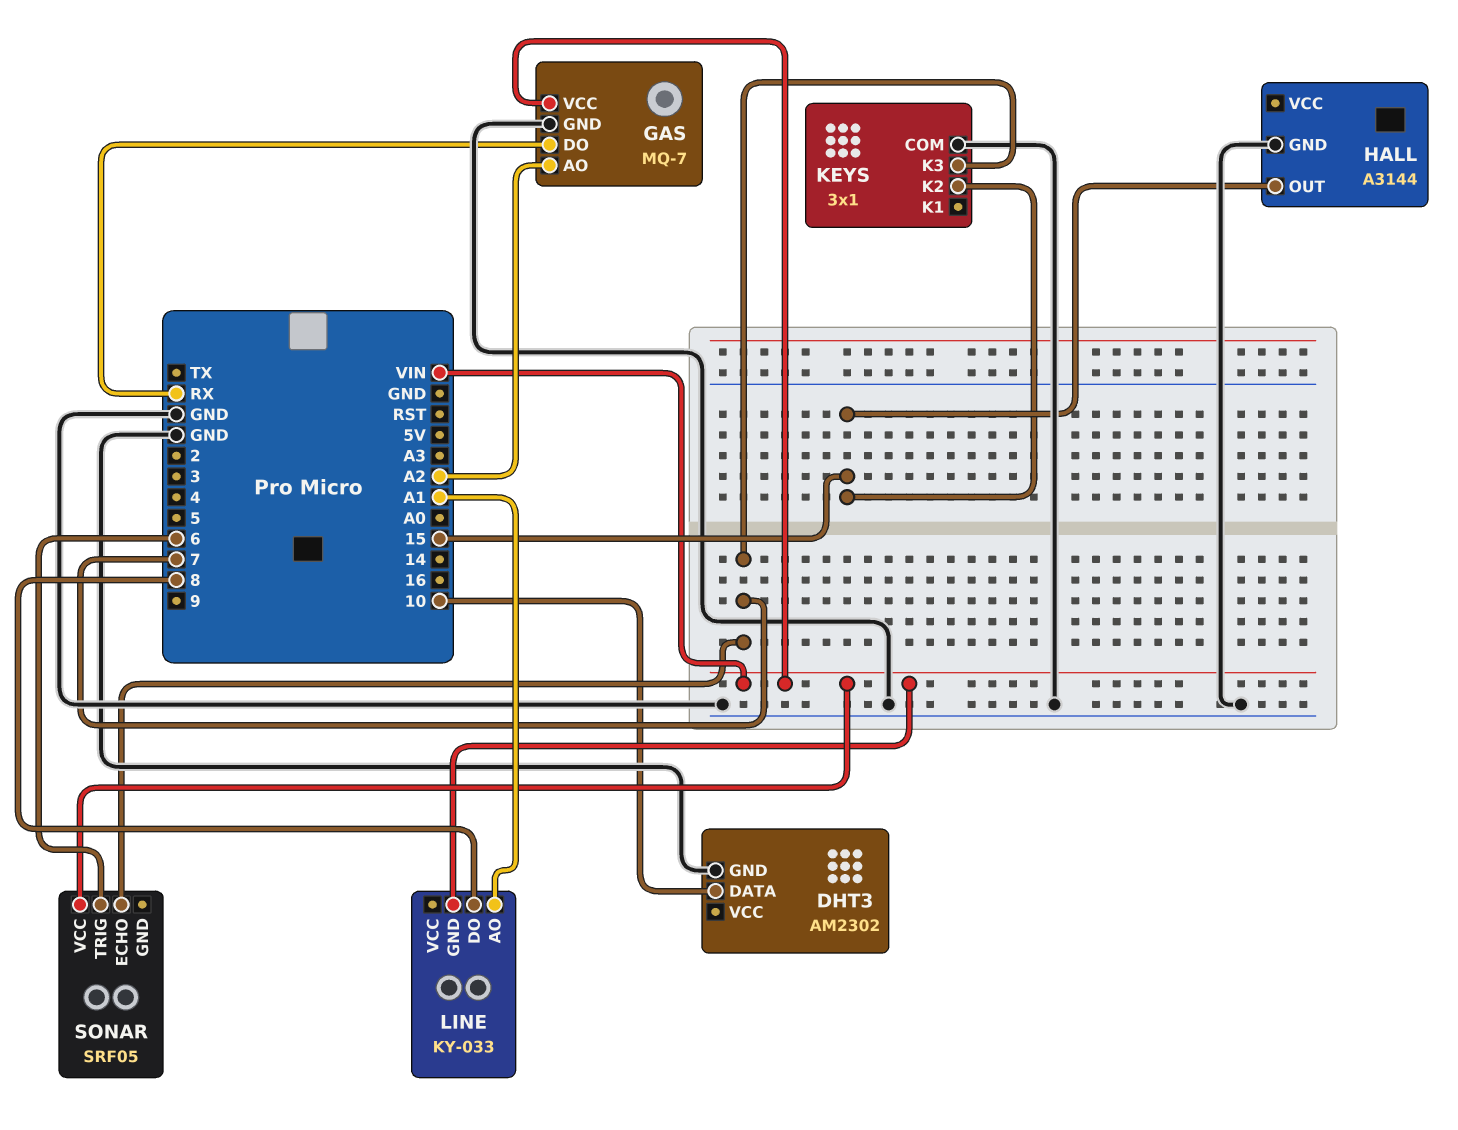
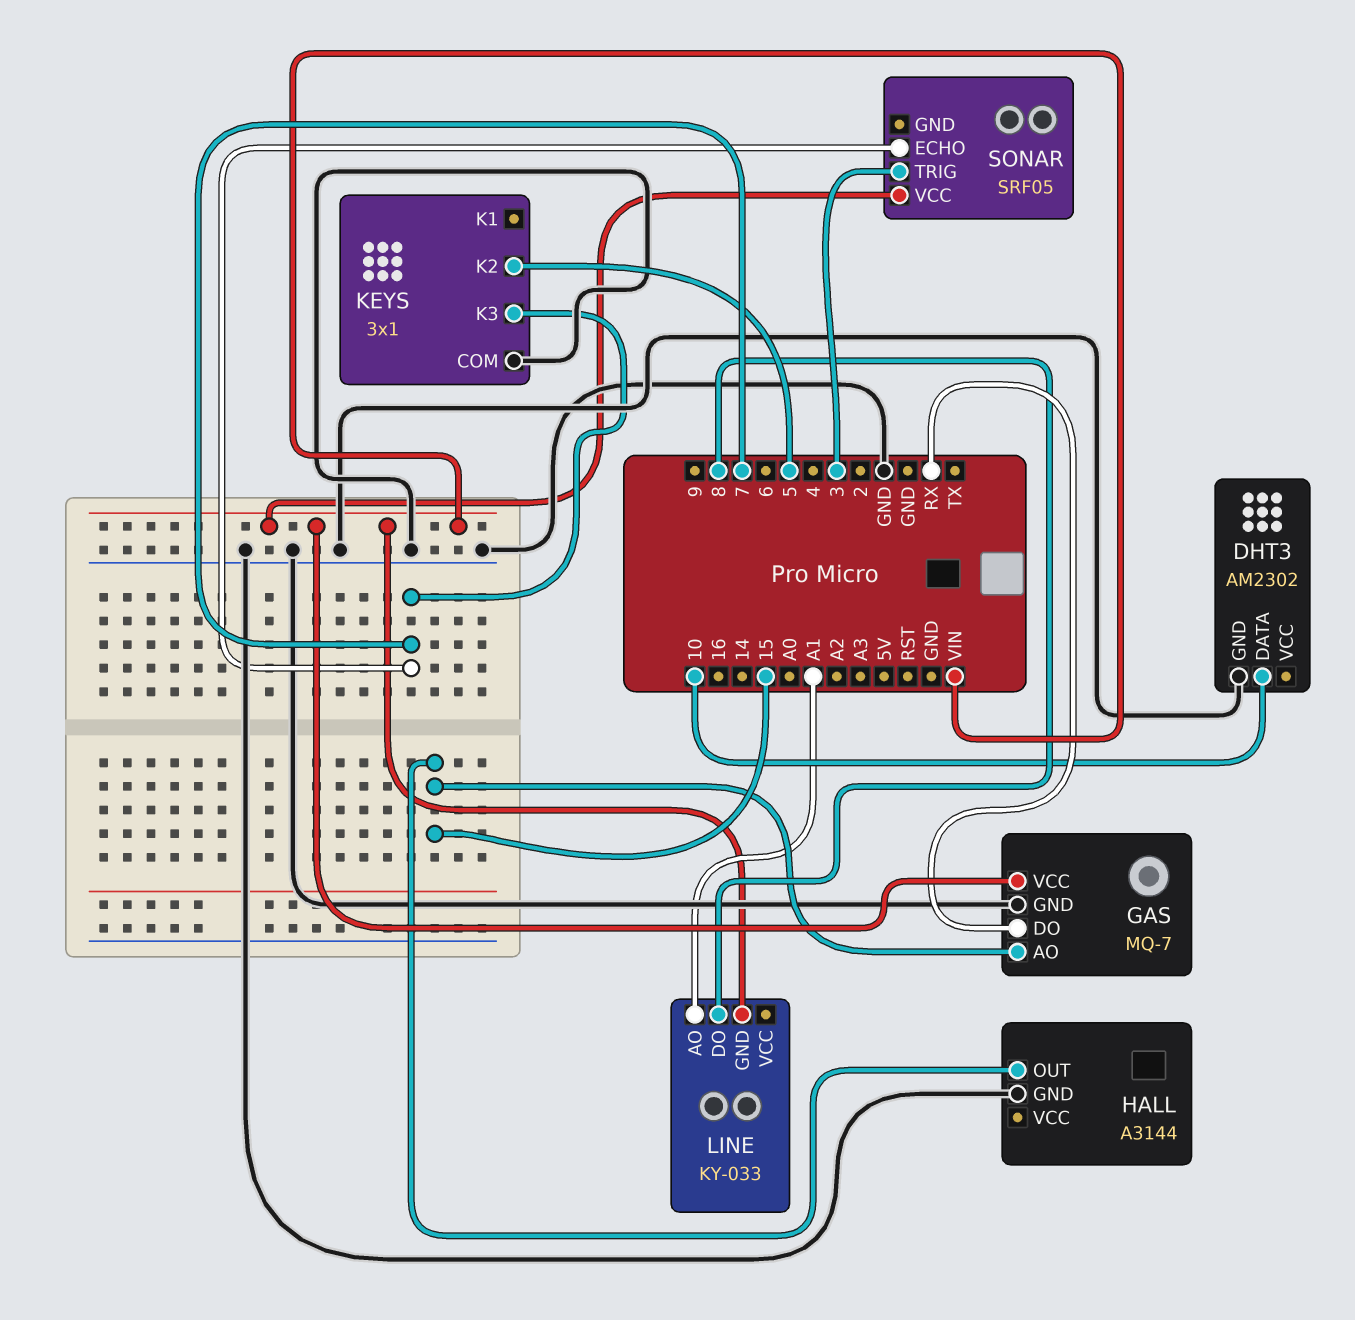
GAS pin AO: A2 -> 15
KEYS pin K2: 15 -> 5
SONAR pin TRIG: 6 -> 3

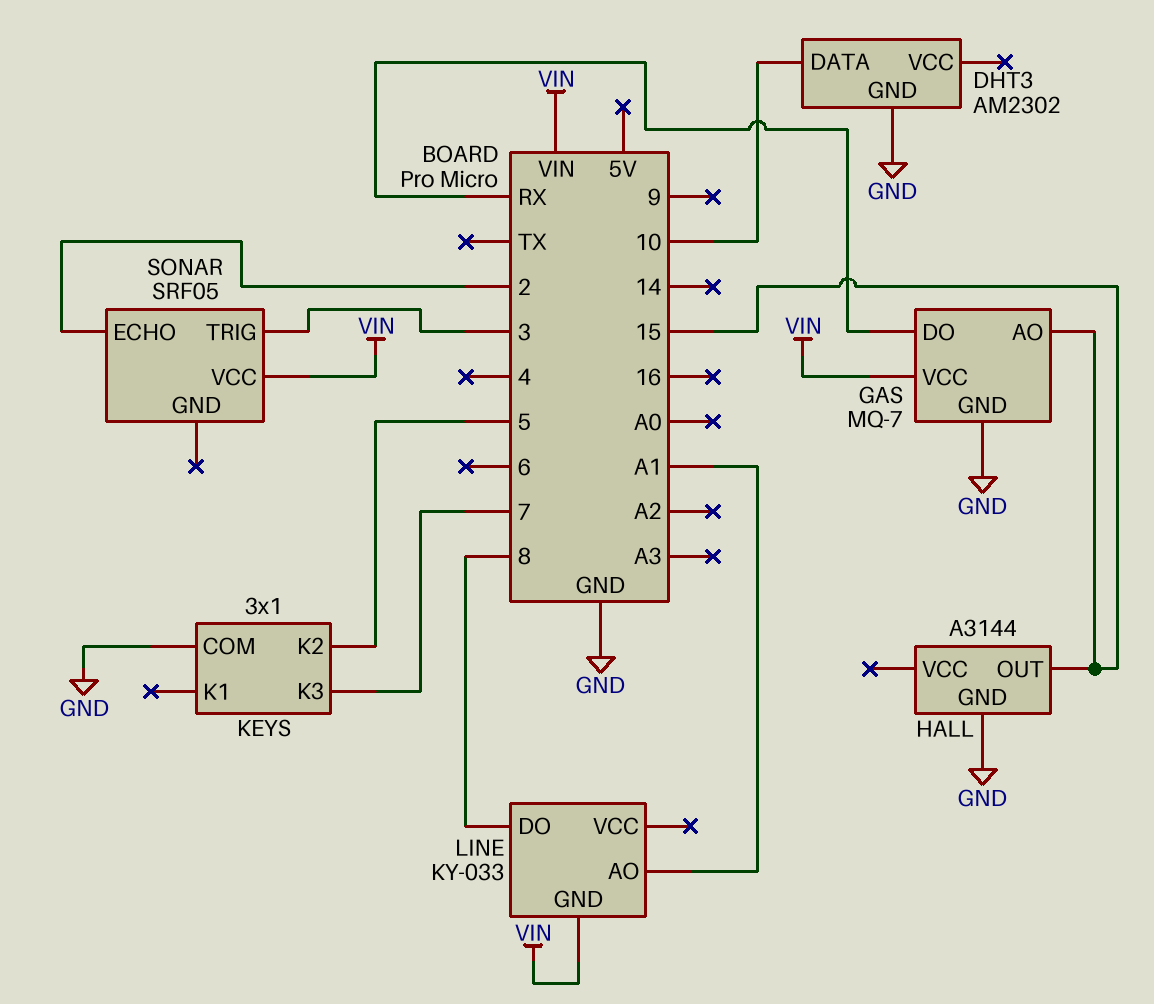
SONAR pin ECHO: 7 -> 2

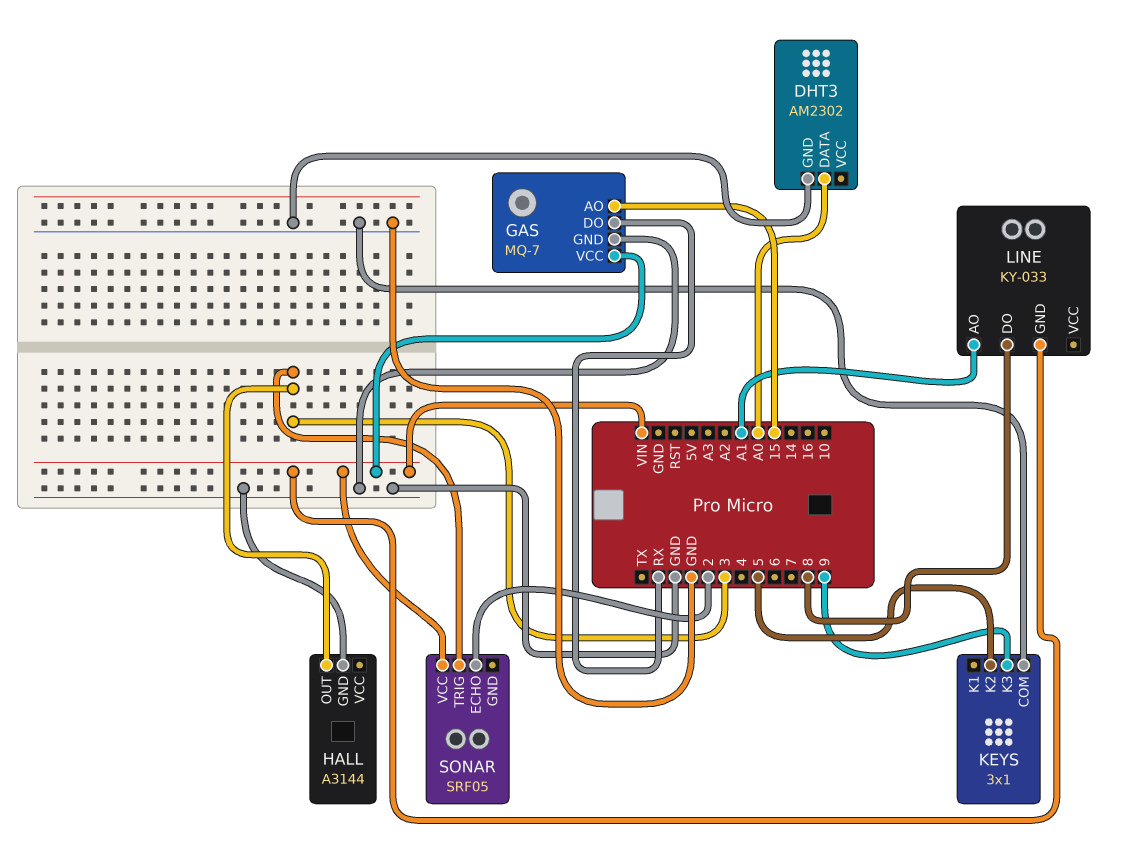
DHT3 pin DATA: 10 -> A0
HALL pin OUT: 15 -> 3
KEYS pin K3: 7 -> 9

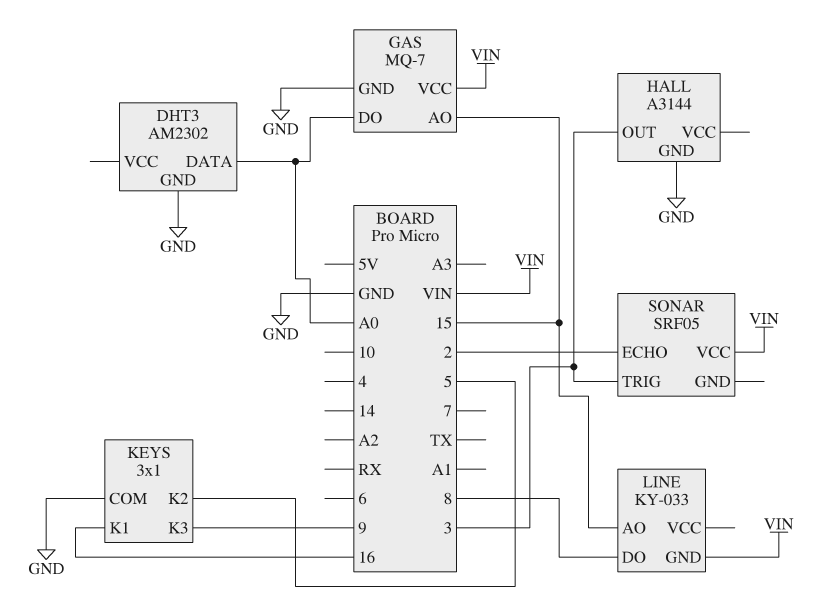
GAS pin DO: RX -> A0
KEYS pin K1: none -> 16
LINE pin AO: A1 -> 15

